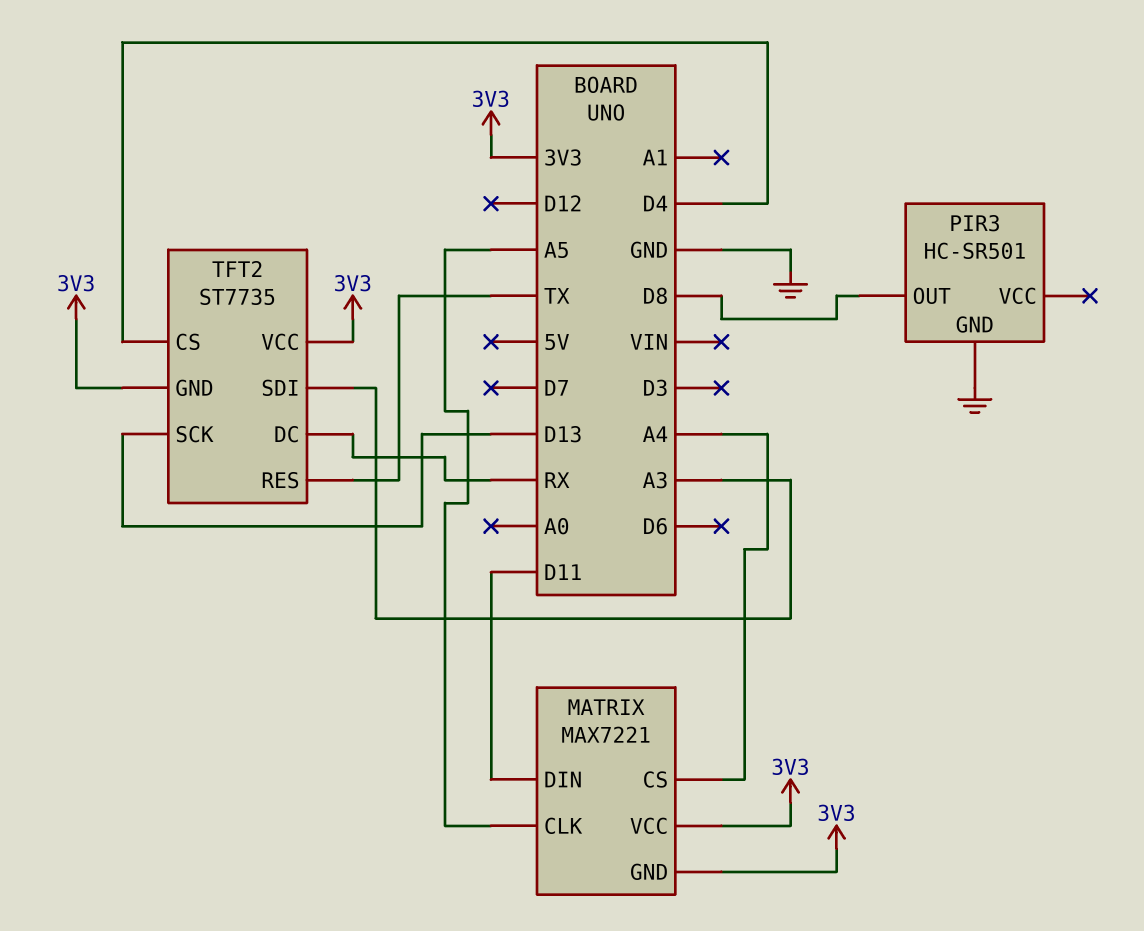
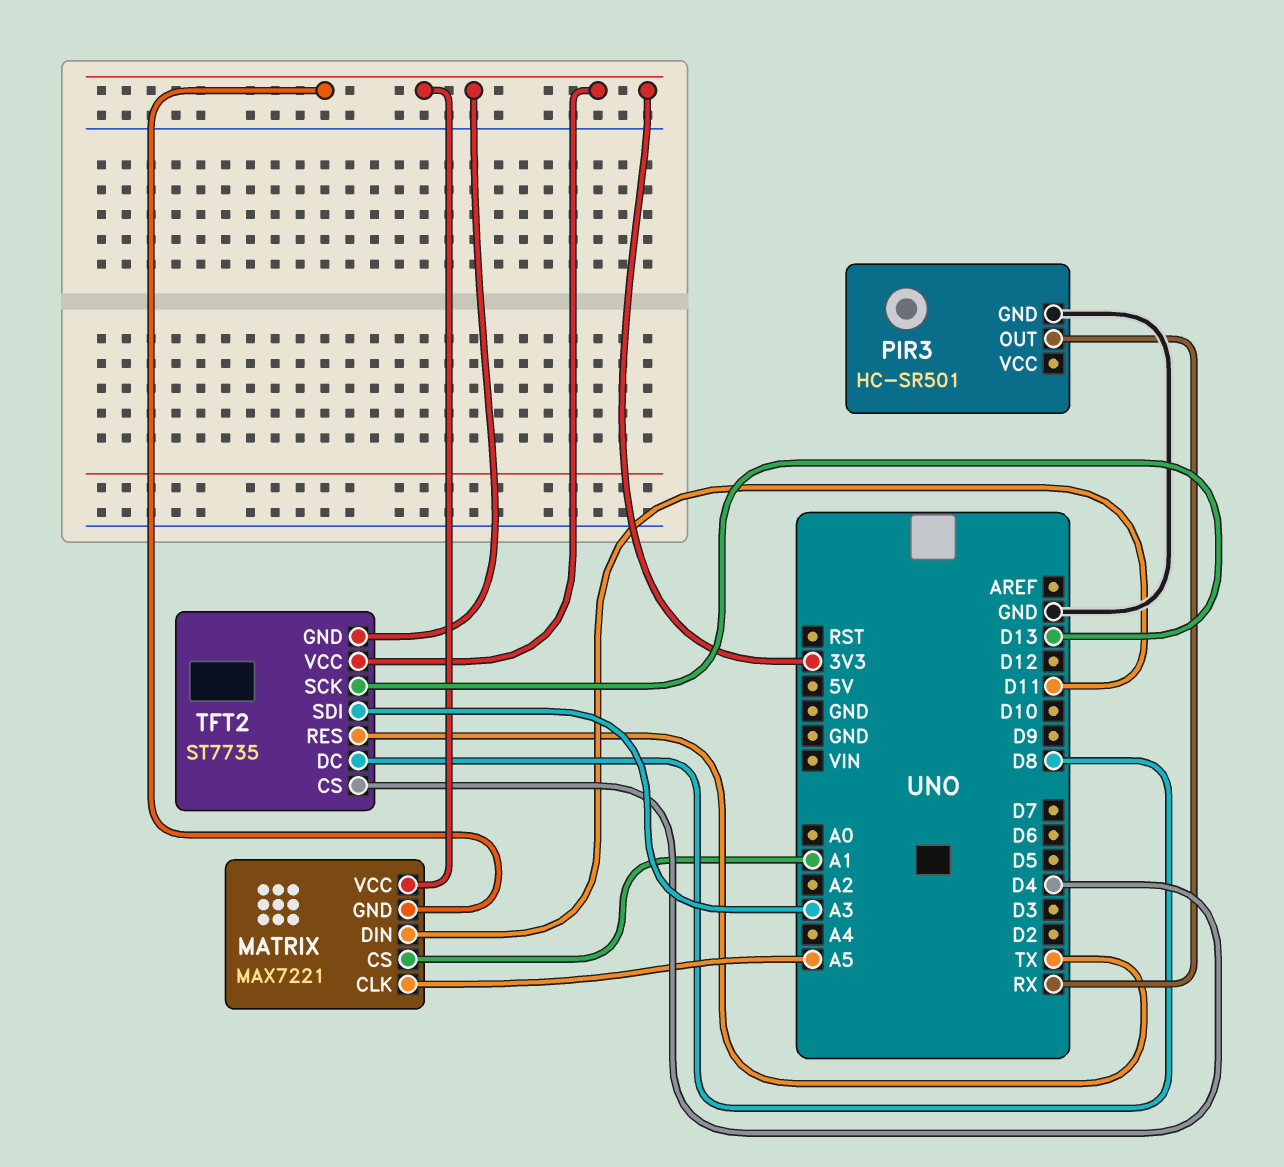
MATRIX pin CS: A4 -> A1
PIR3 pin OUT: D8 -> RX
TFT2 pin DC: RX -> D8

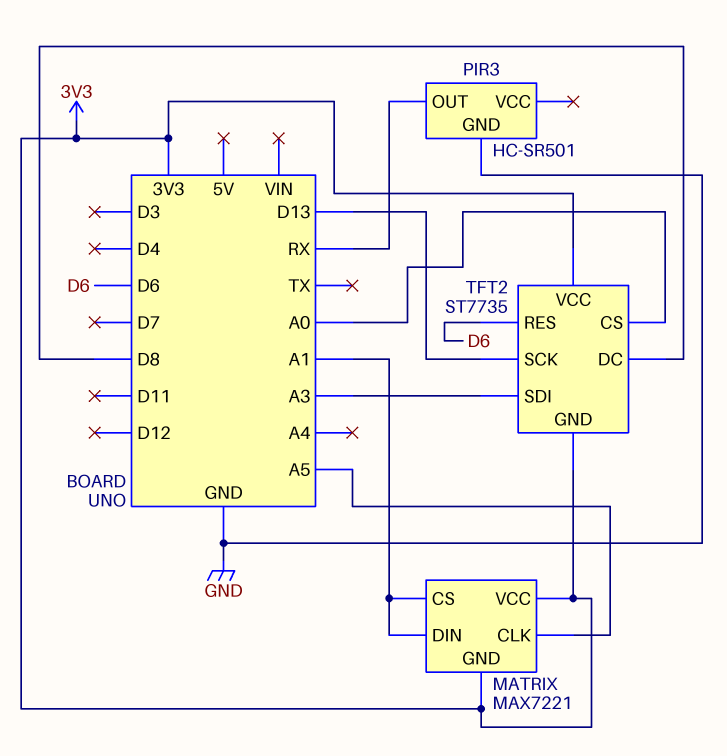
MATRIX pin DIN: D11 -> A1
TFT2 pin CS: D4 -> A0
TFT2 pin RES: TX -> D6

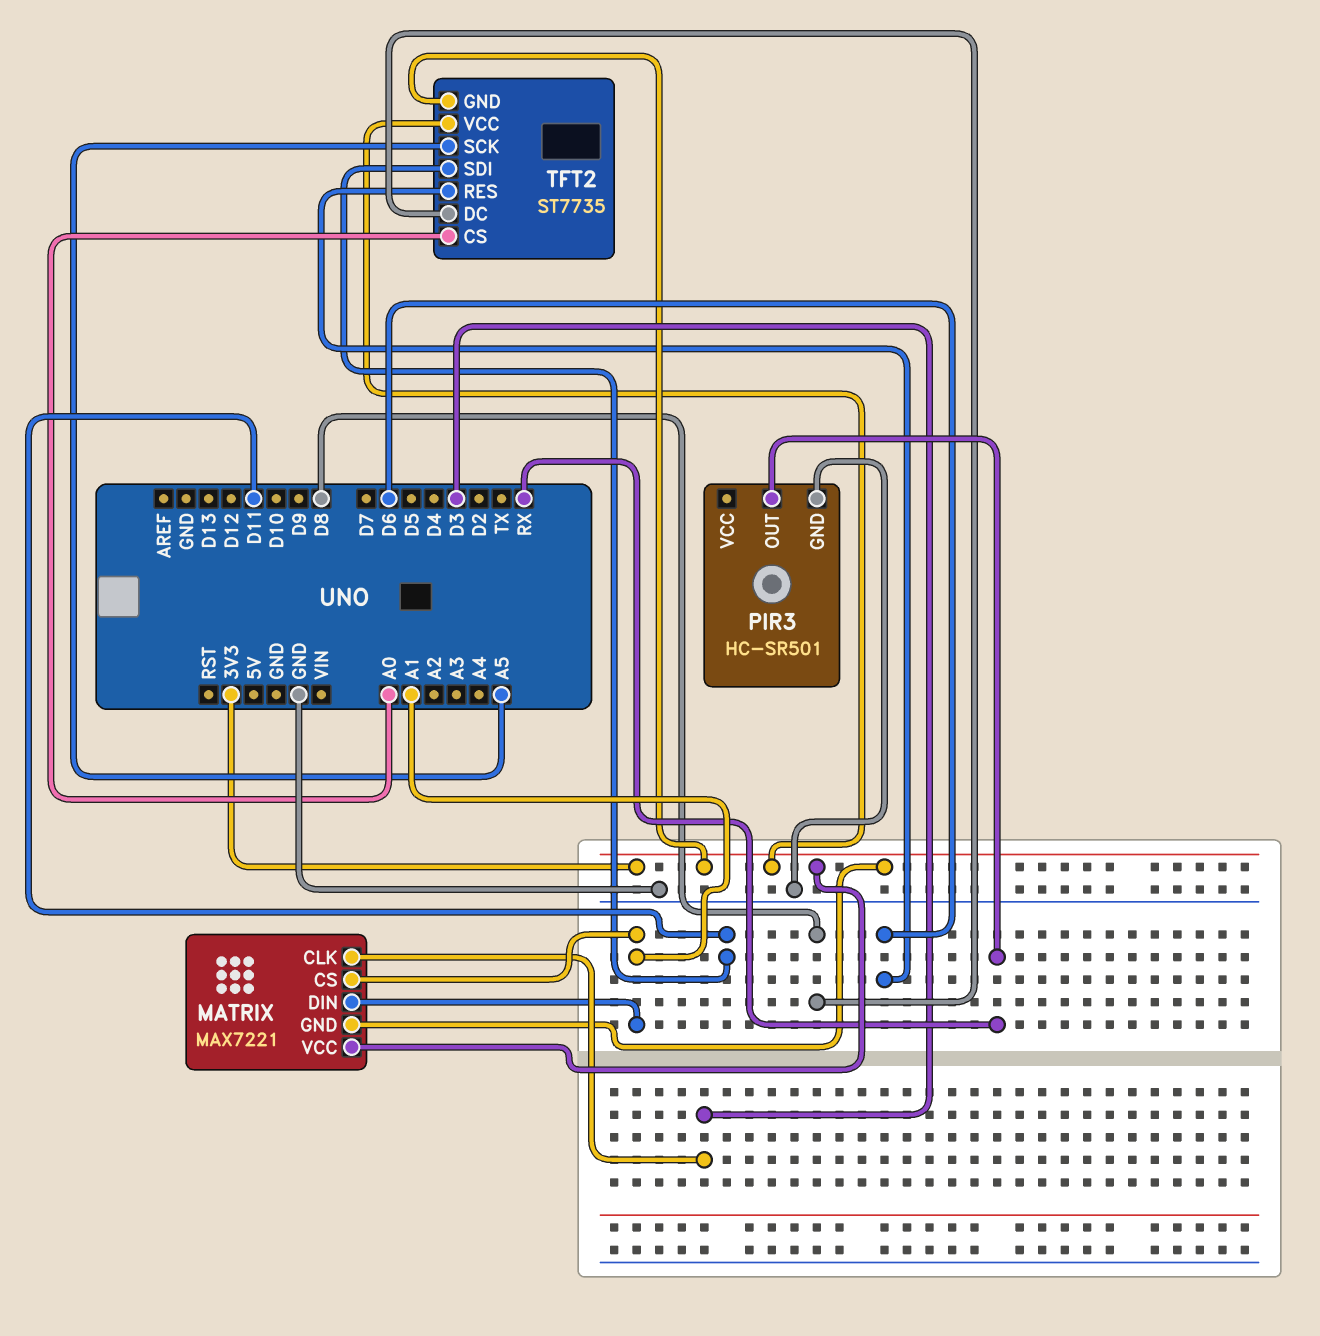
MATRIX pin CLK: A5 -> D3
TFT2 pin SCK: D13 -> A5
TFT2 pin SDI: A3 -> D11

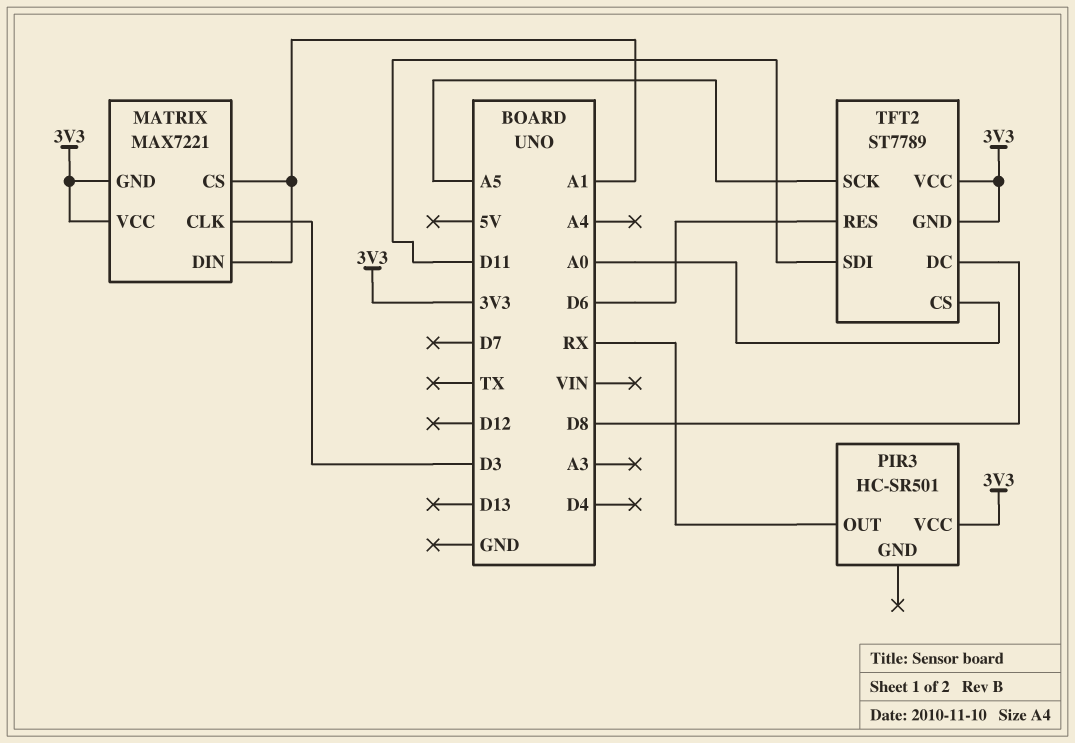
PIR3 pin GND: GND -> none
PIR3 pin VCC: none -> 3V3
TFT2: ST7735 -> ST7789

